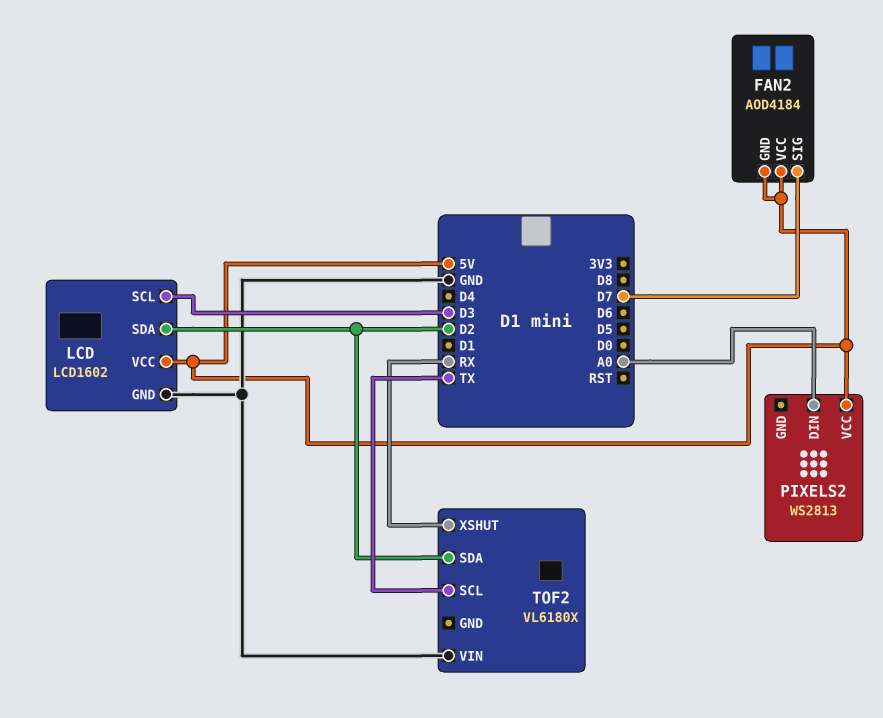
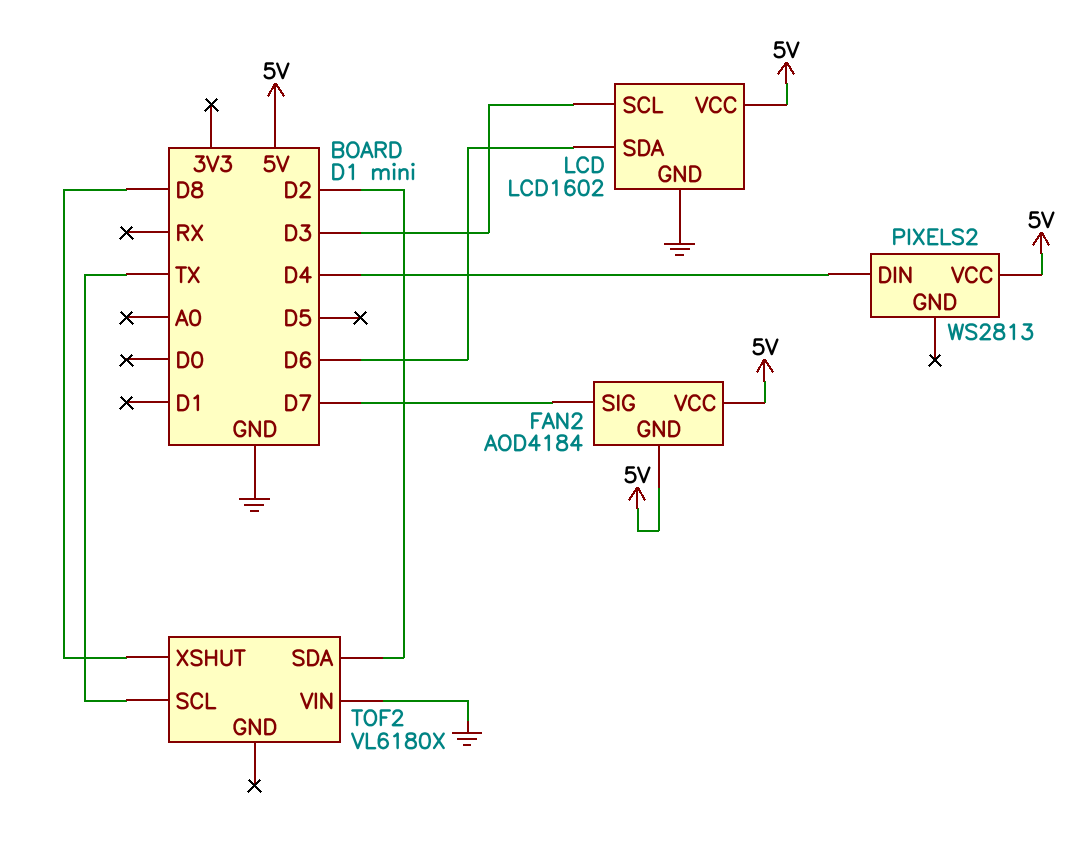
LCD pin SDA: D2 -> D6
PIXELS2 pin DIN: A0 -> D4
TOF2 pin XSHUT: RX -> D8

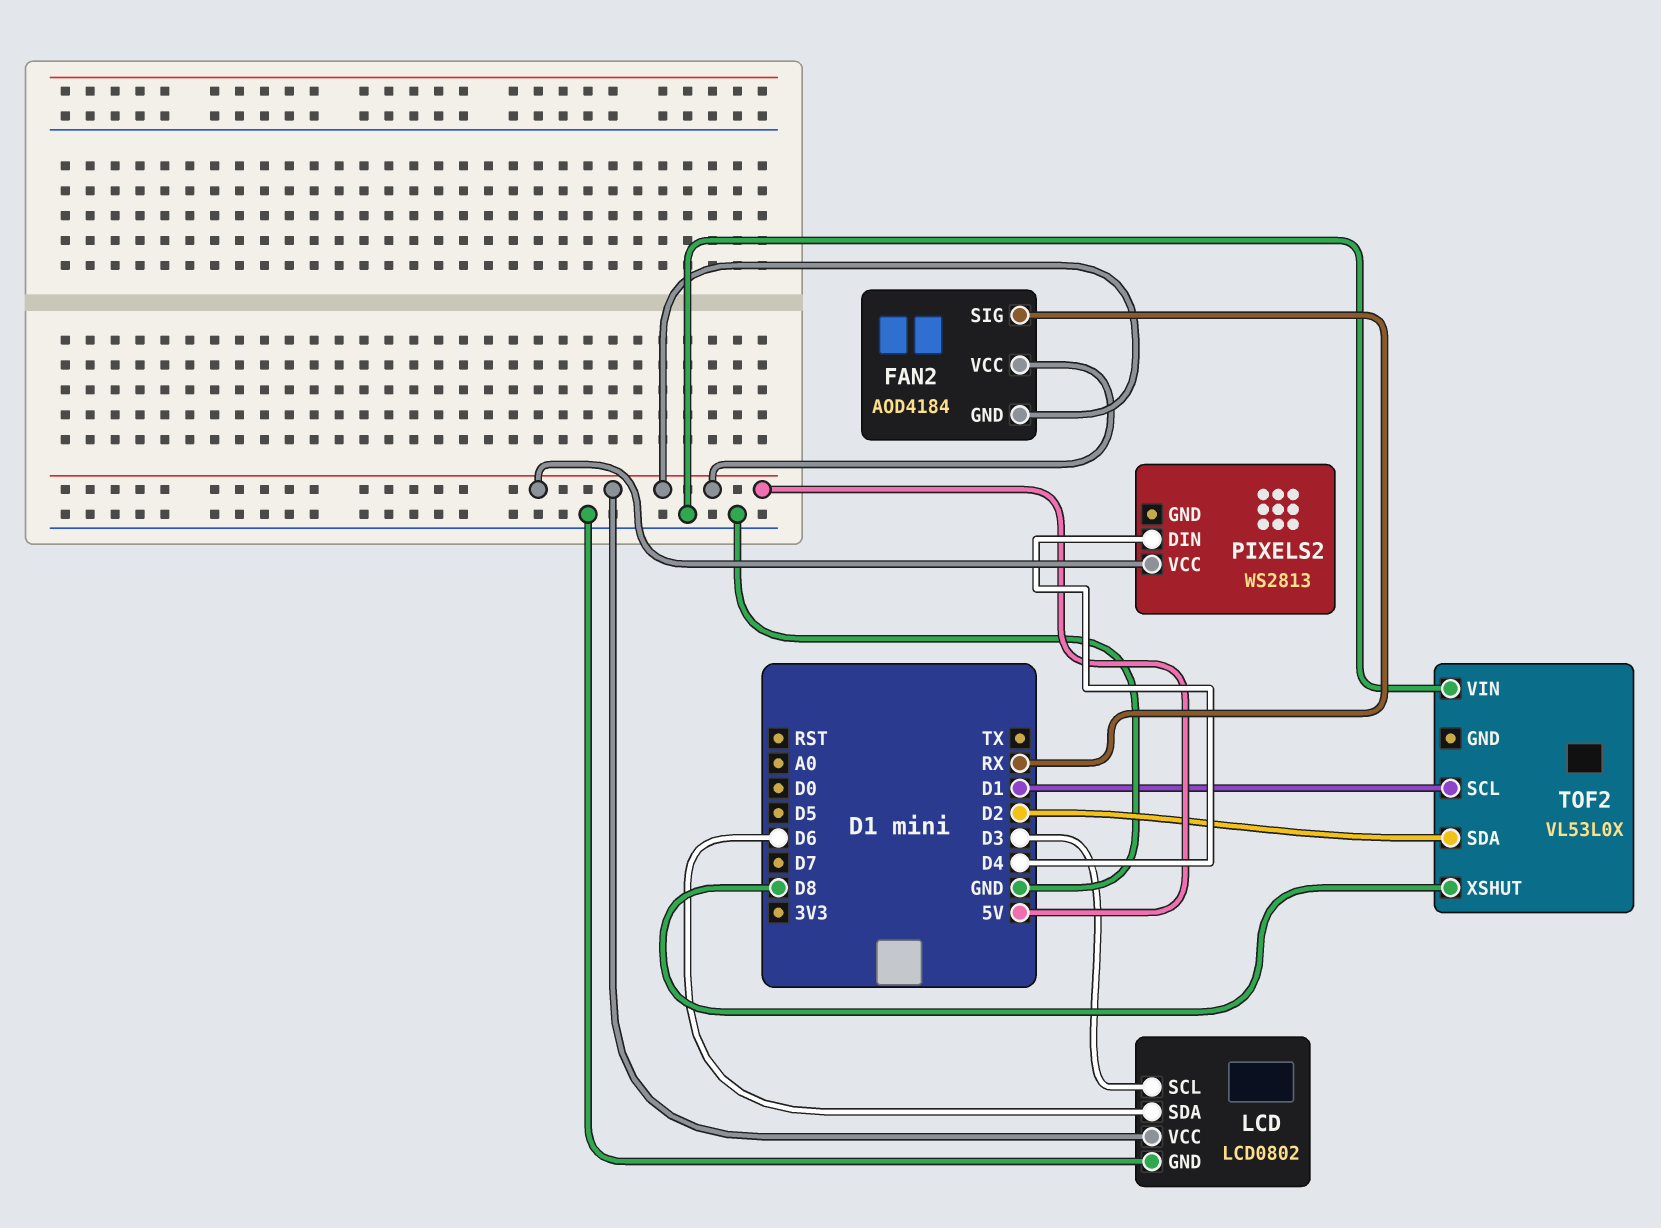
FAN2 pin SIG: D7 -> RX
LCD: LCD1602 -> LCD0802
TOF2: VL6180X -> VL53L0X
TOF2 pin SCL: TX -> D1

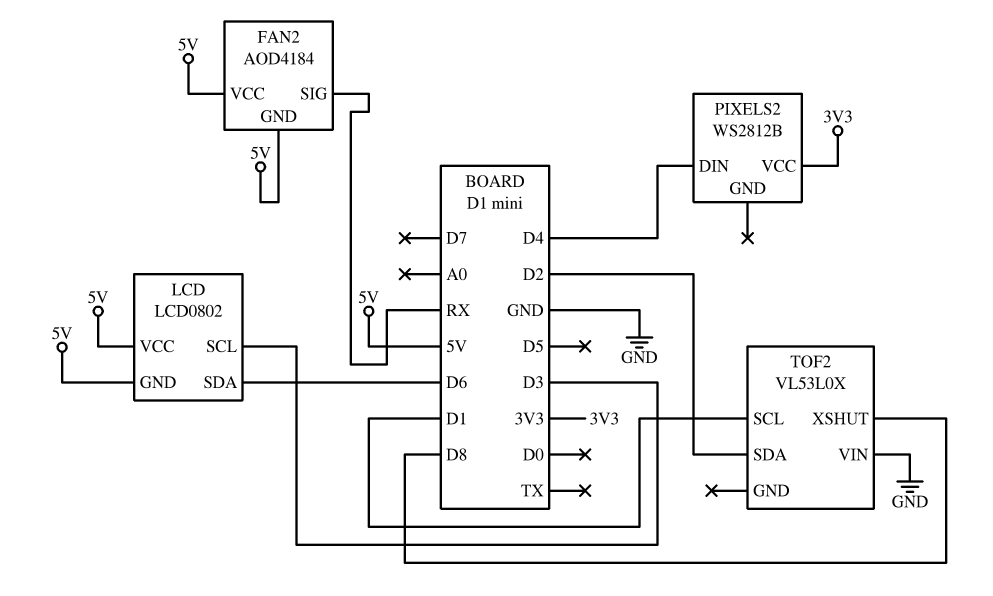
LCD pin GND: GND -> 5V
PIXELS2: WS2813 -> WS2812B
PIXELS2 pin VCC: 5V -> 3V3

